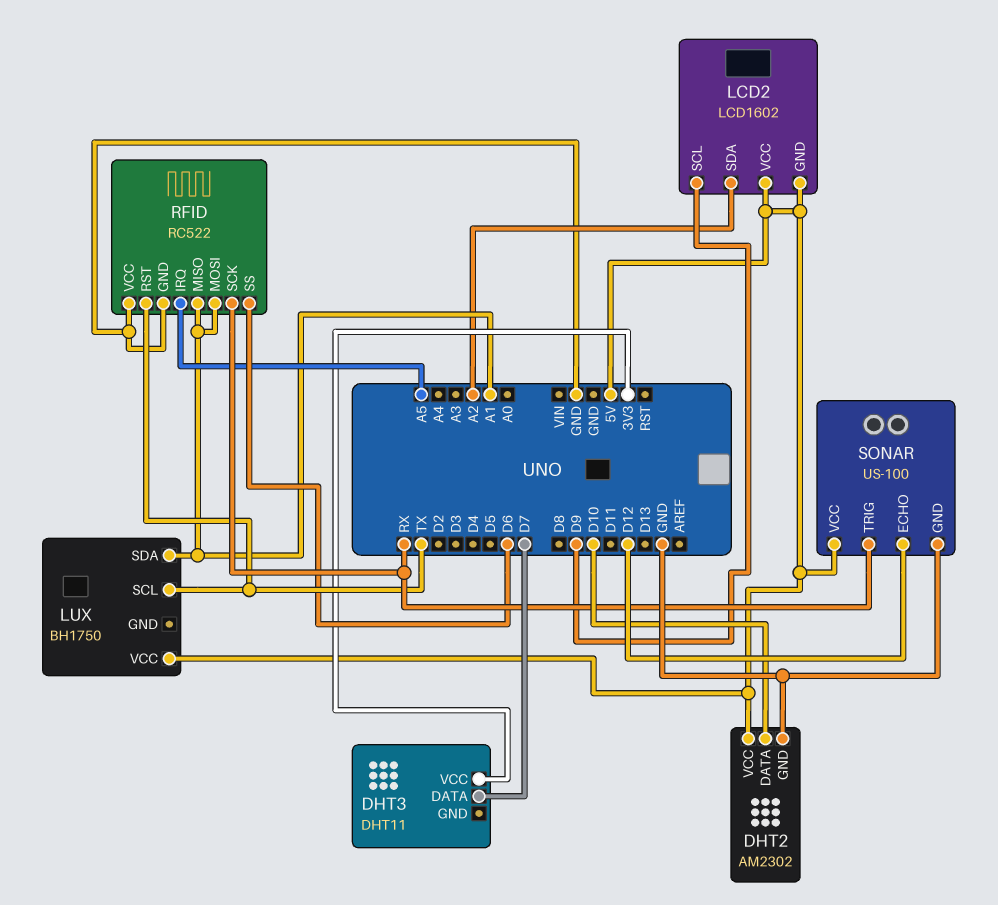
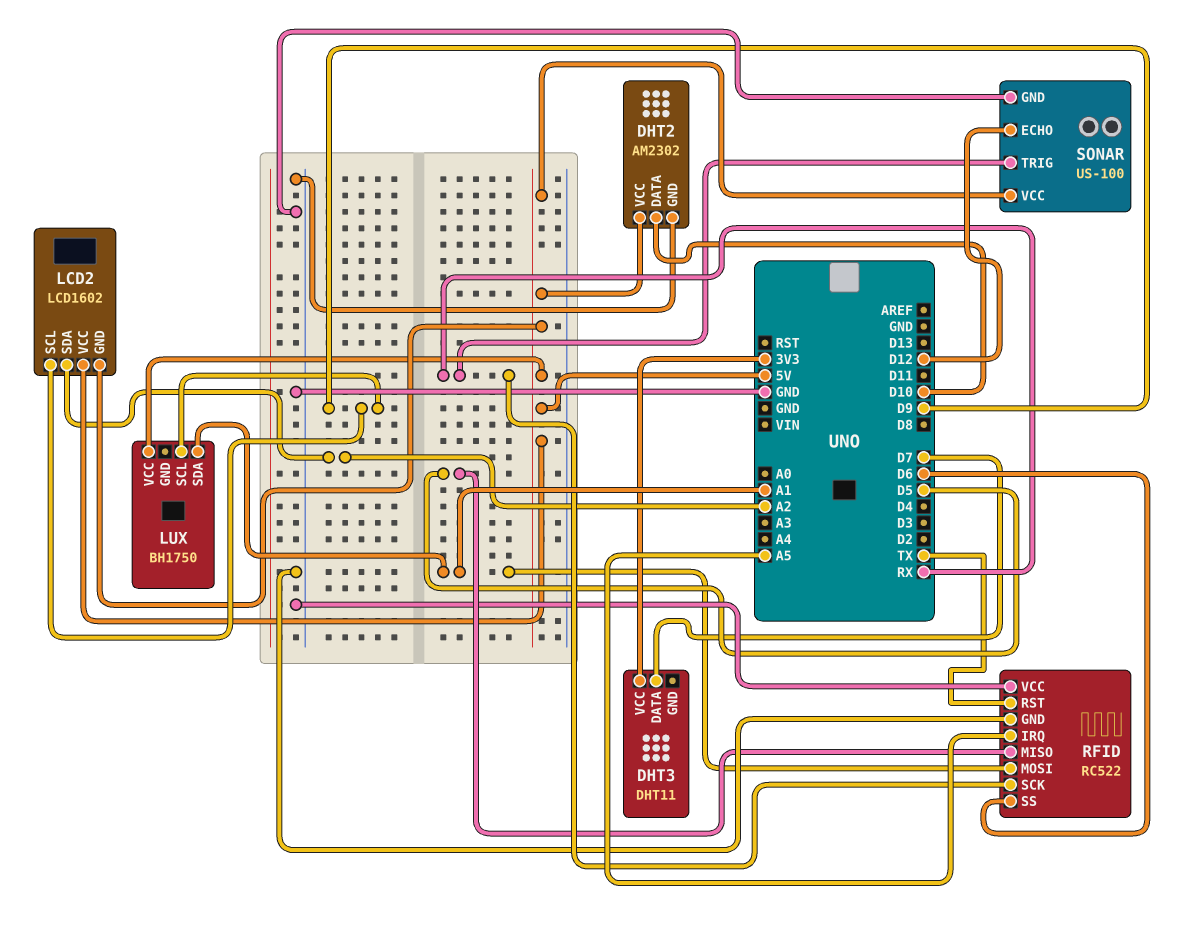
LUX pin SCL: TX -> D9
RFID pin MISO: A1 -> D5

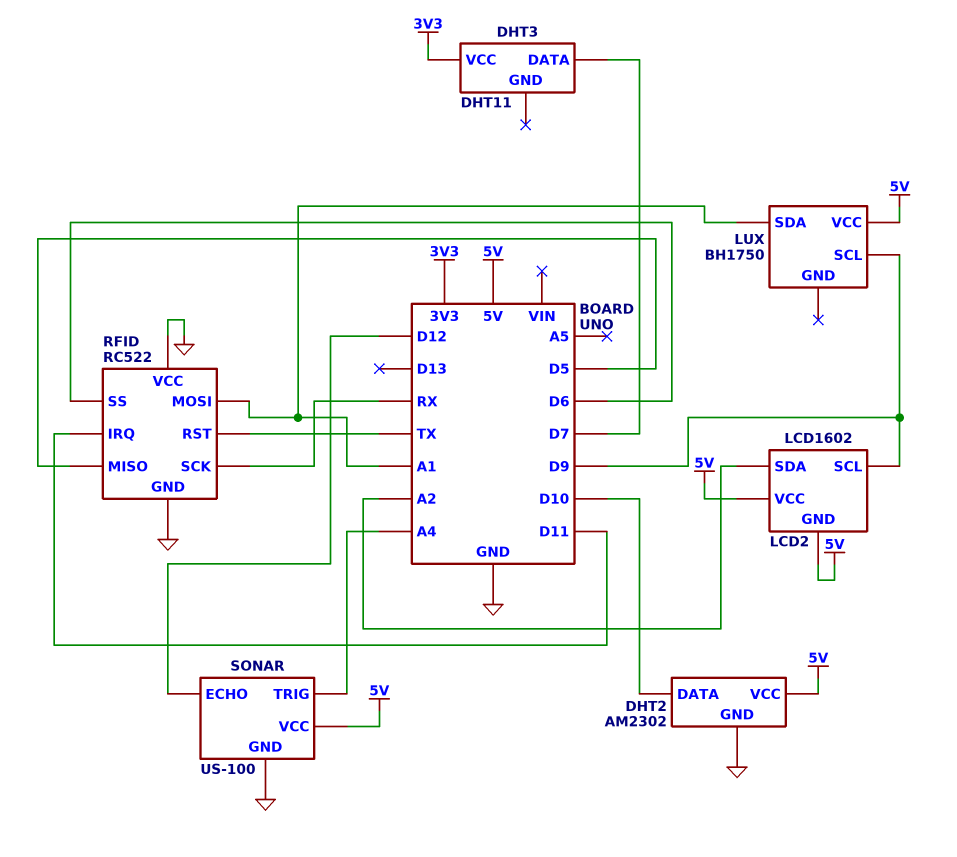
RFID pin IRQ: A5 -> D11
SONAR pin TRIG: RX -> A4

